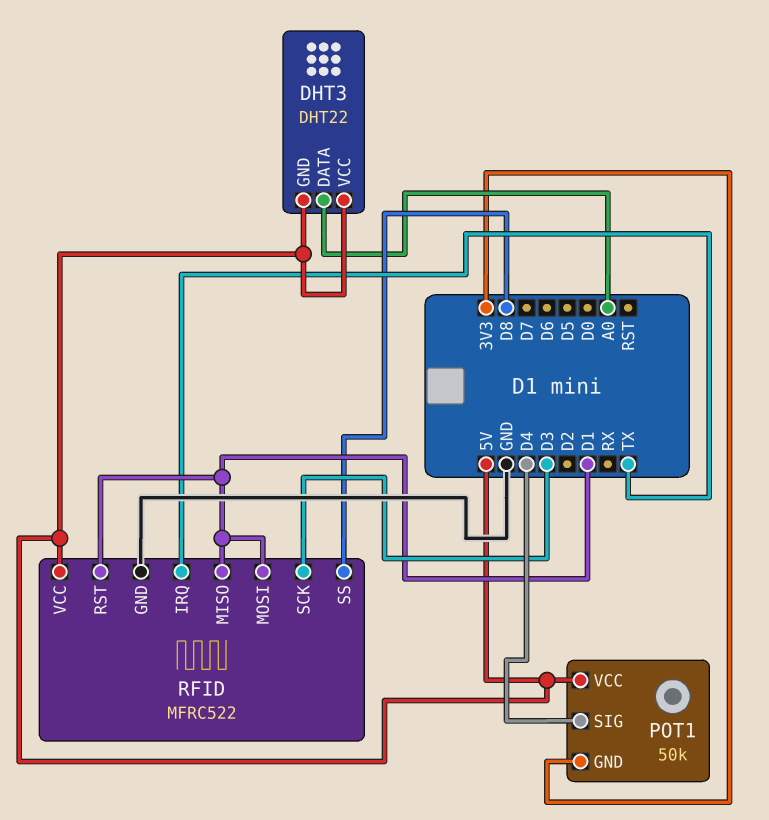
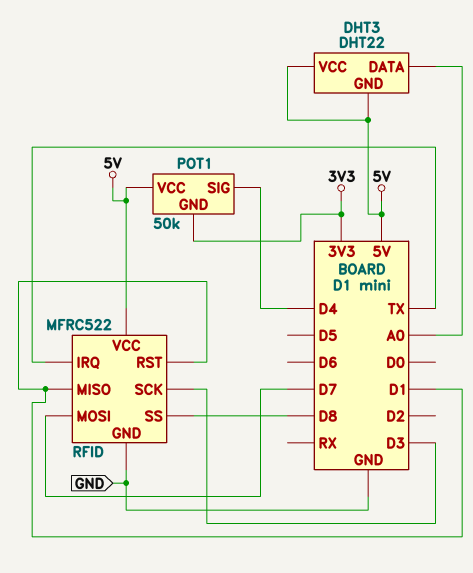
RFID pin MOSI: D1 -> D7

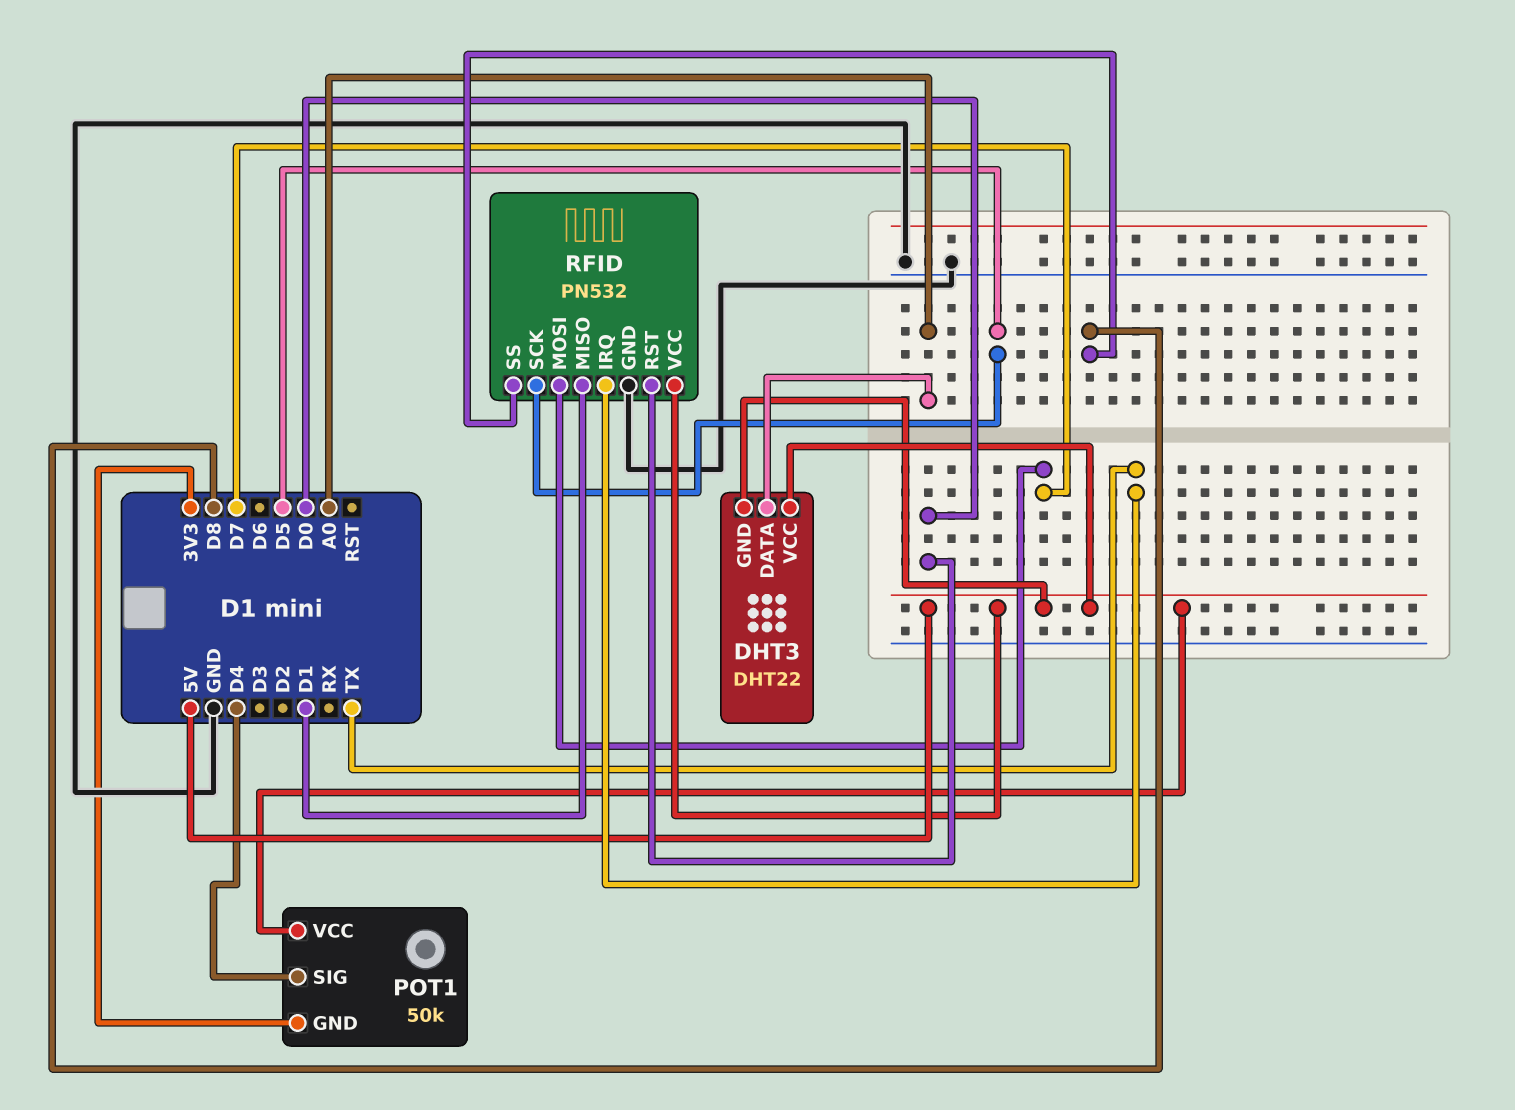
RFID: MFRC522 -> PN532
RFID pin RST: D1 -> D0
RFID pin SCK: D3 -> D5

